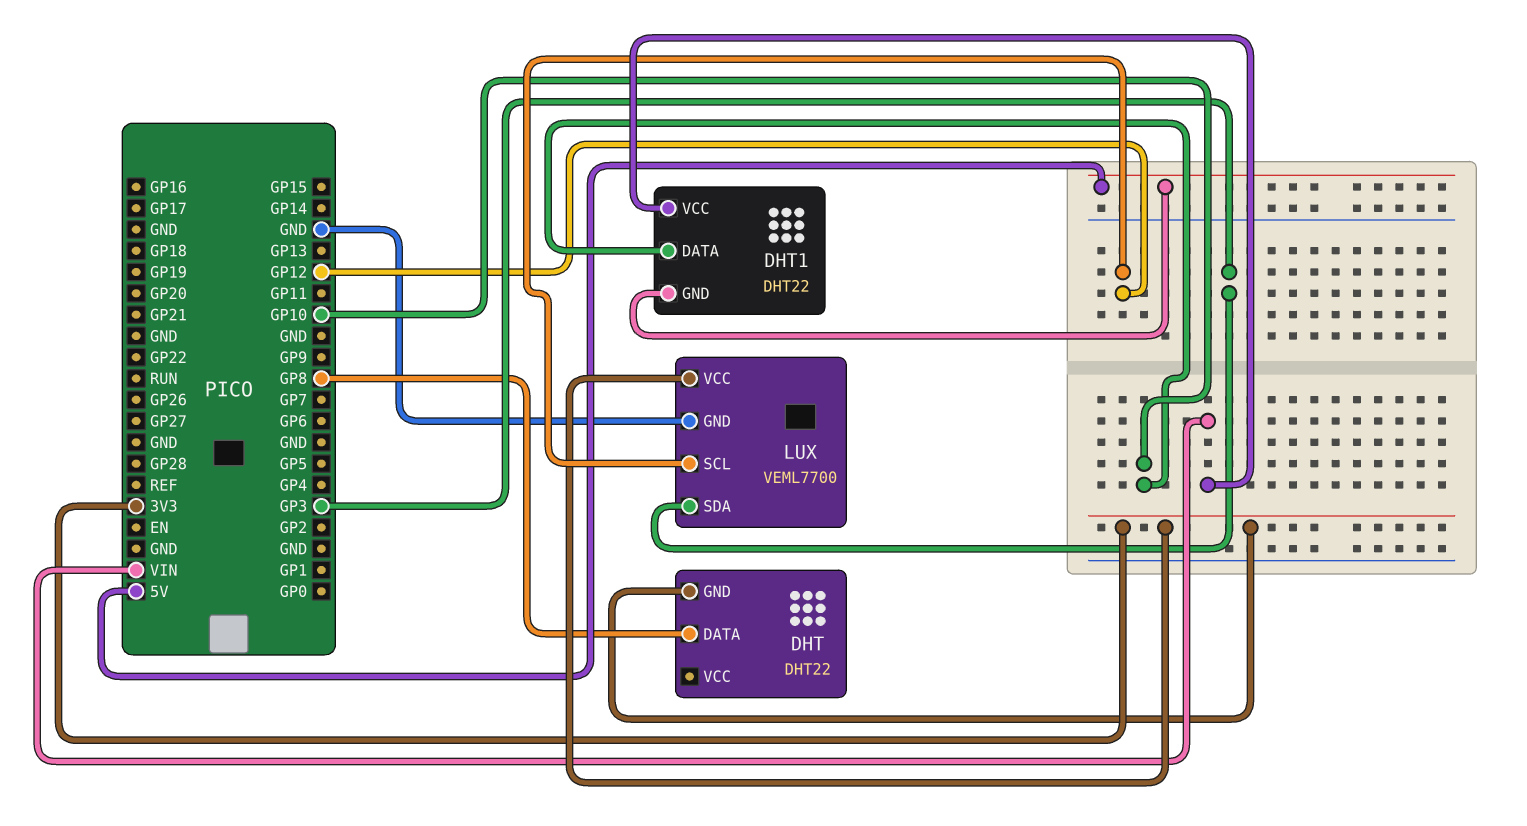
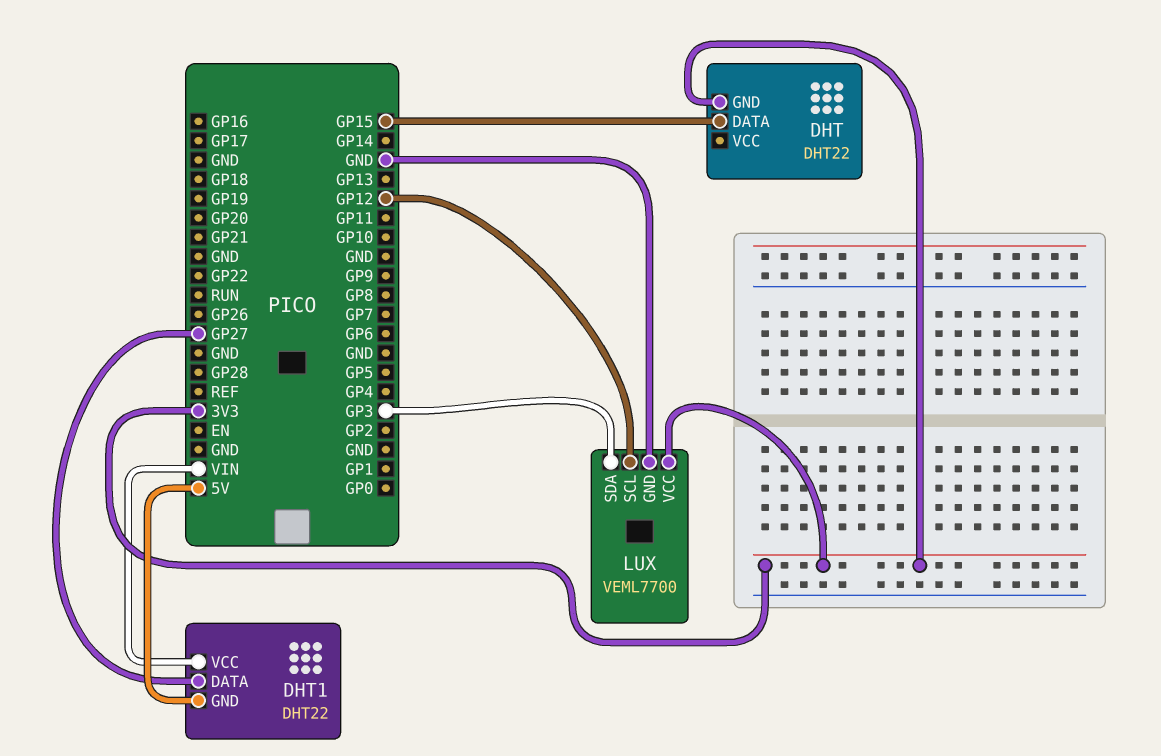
DHT pin DATA: GP8 -> GP15
DHT1 pin DATA: GP10 -> GP27

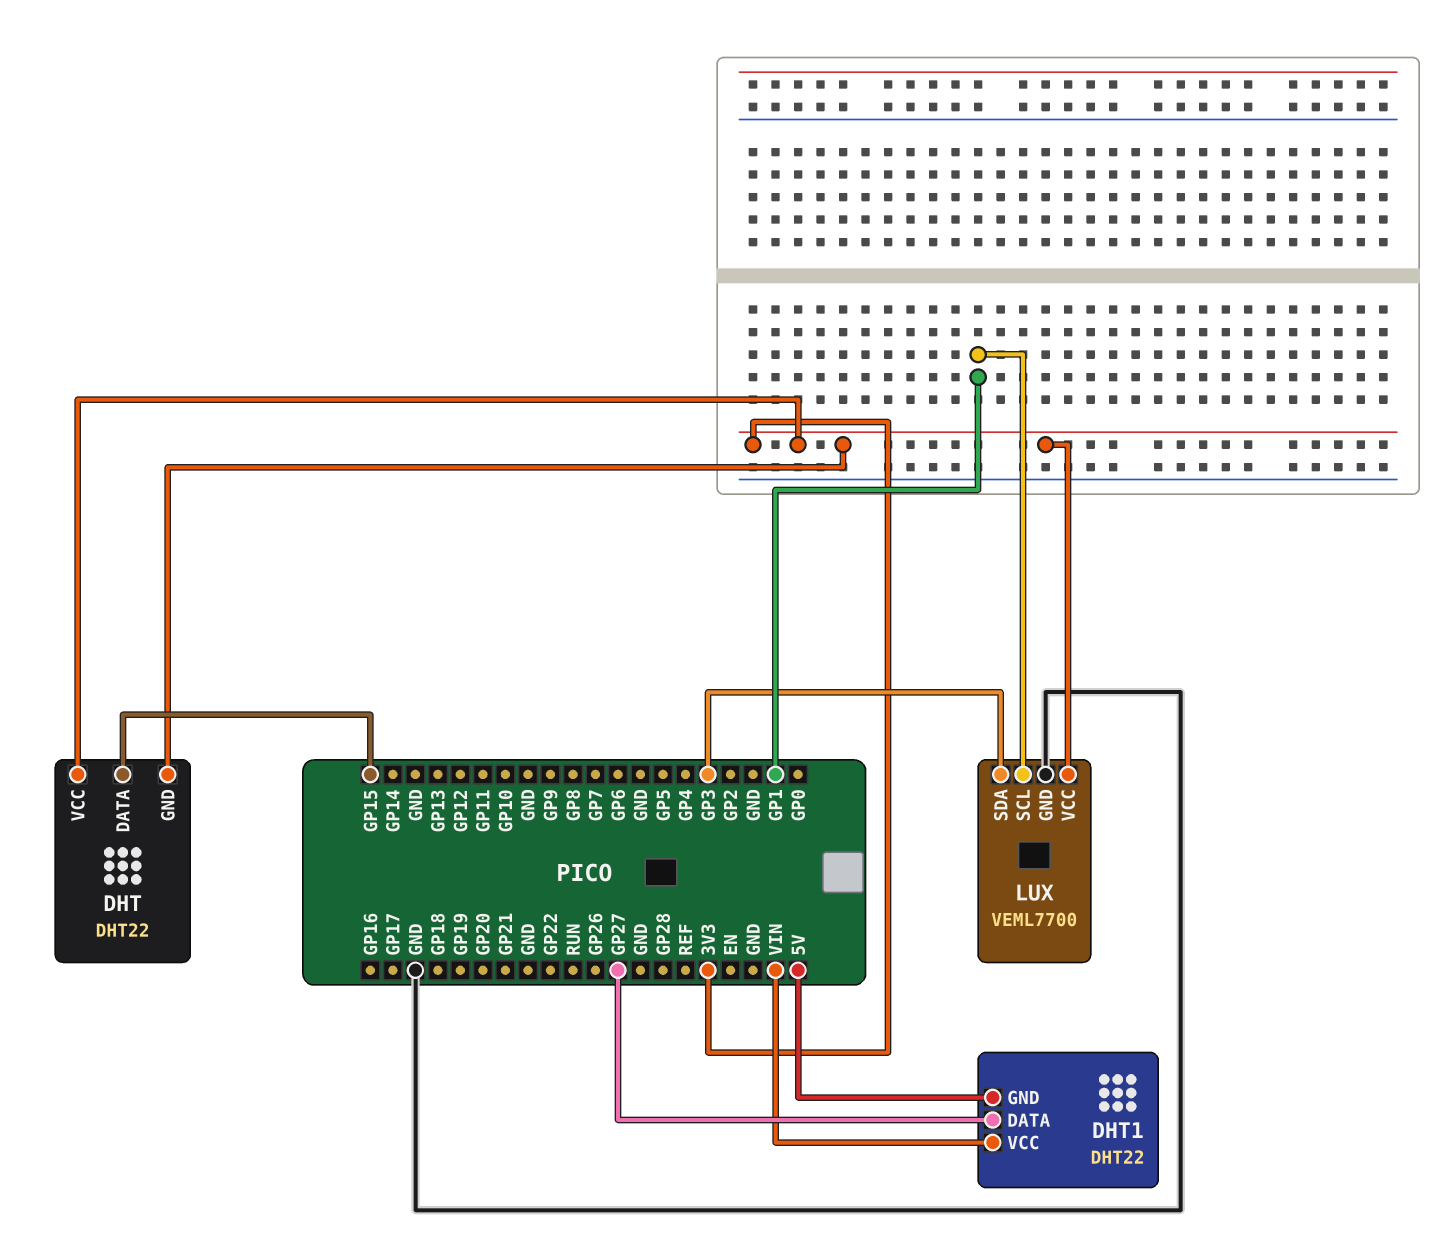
DHT pin VCC: none -> 3V3
LUX pin SCL: GP12 -> GP1

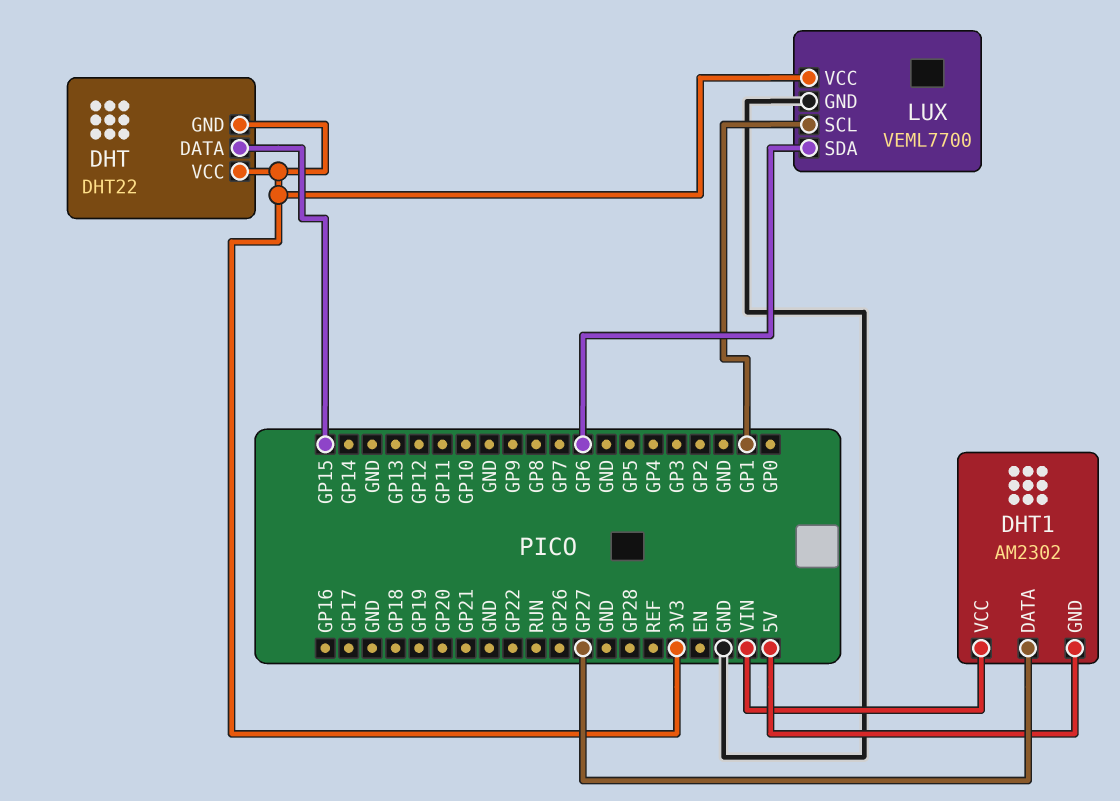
DHT1: DHT22 -> AM2302
LUX pin SDA: GP3 -> GP6

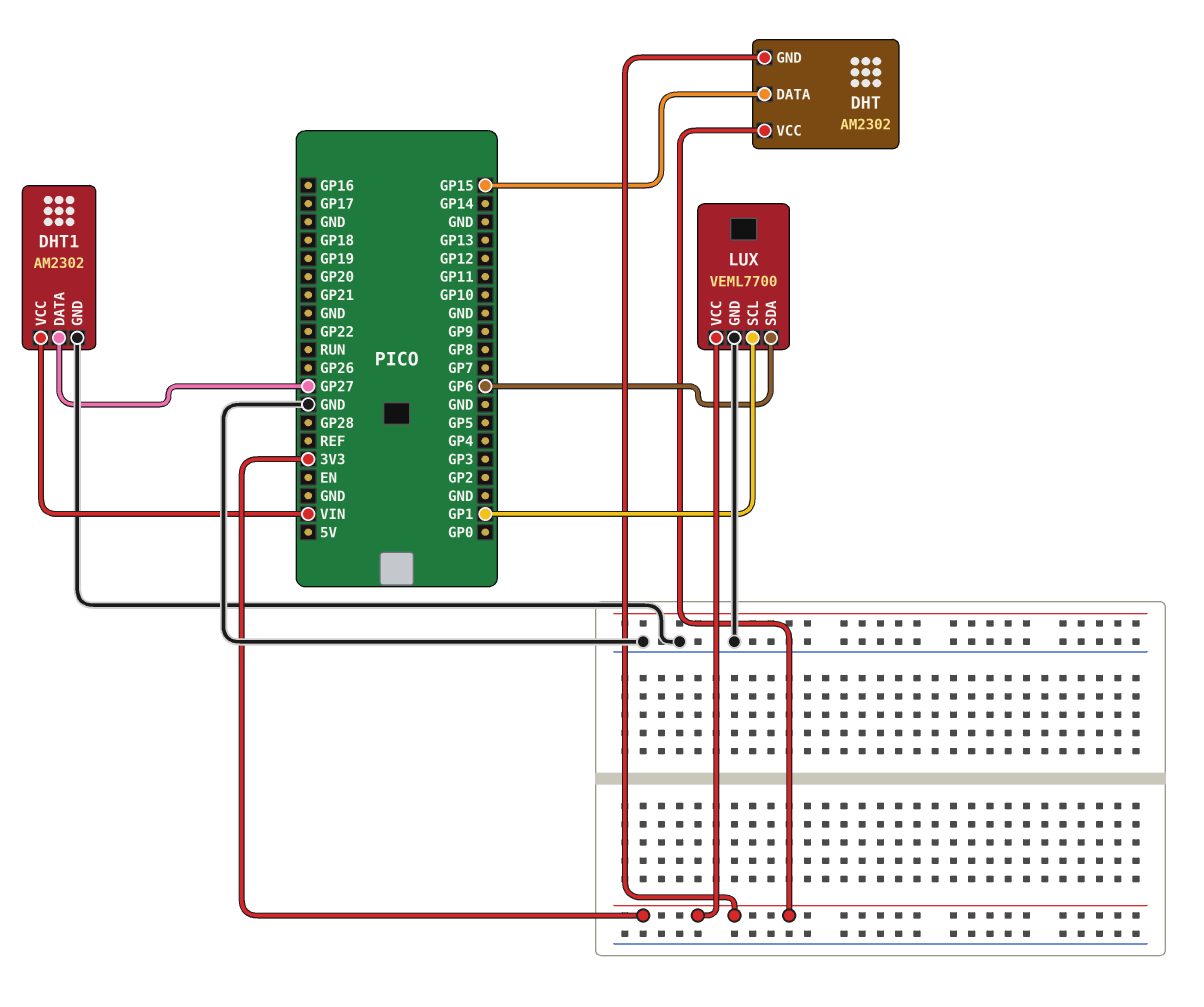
DHT: DHT22 -> AM2302
DHT1 pin GND: 5V -> GND

